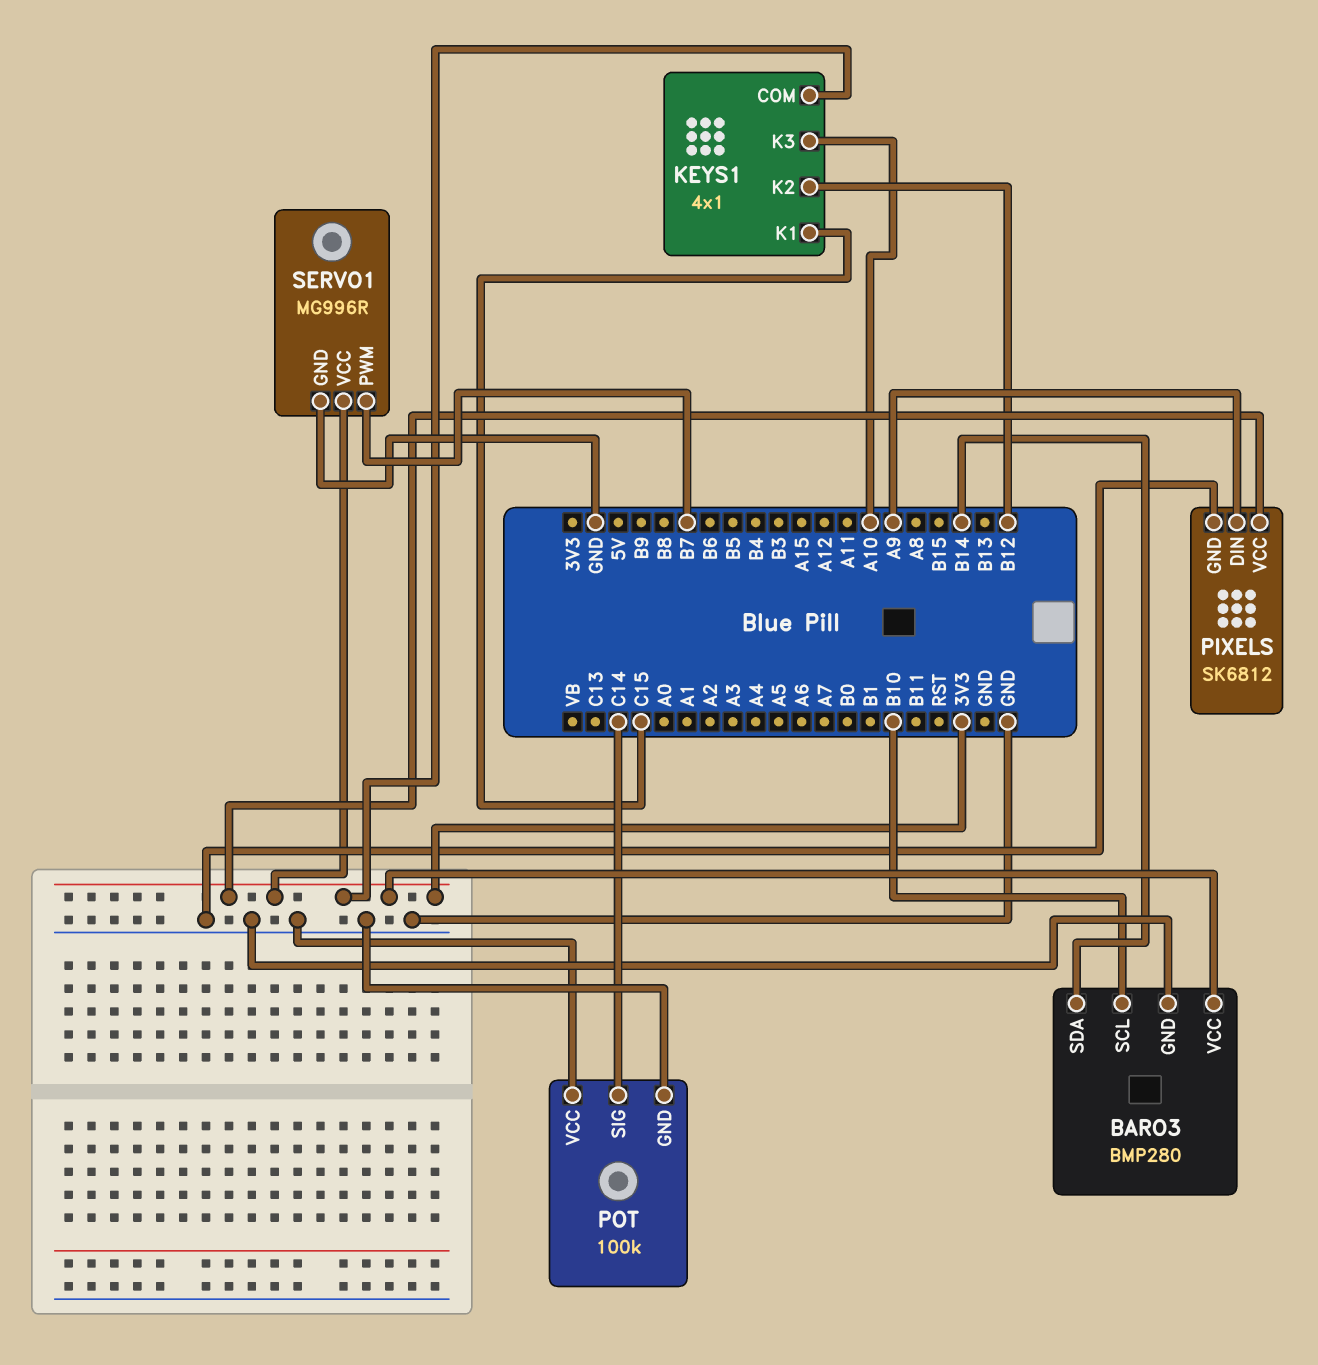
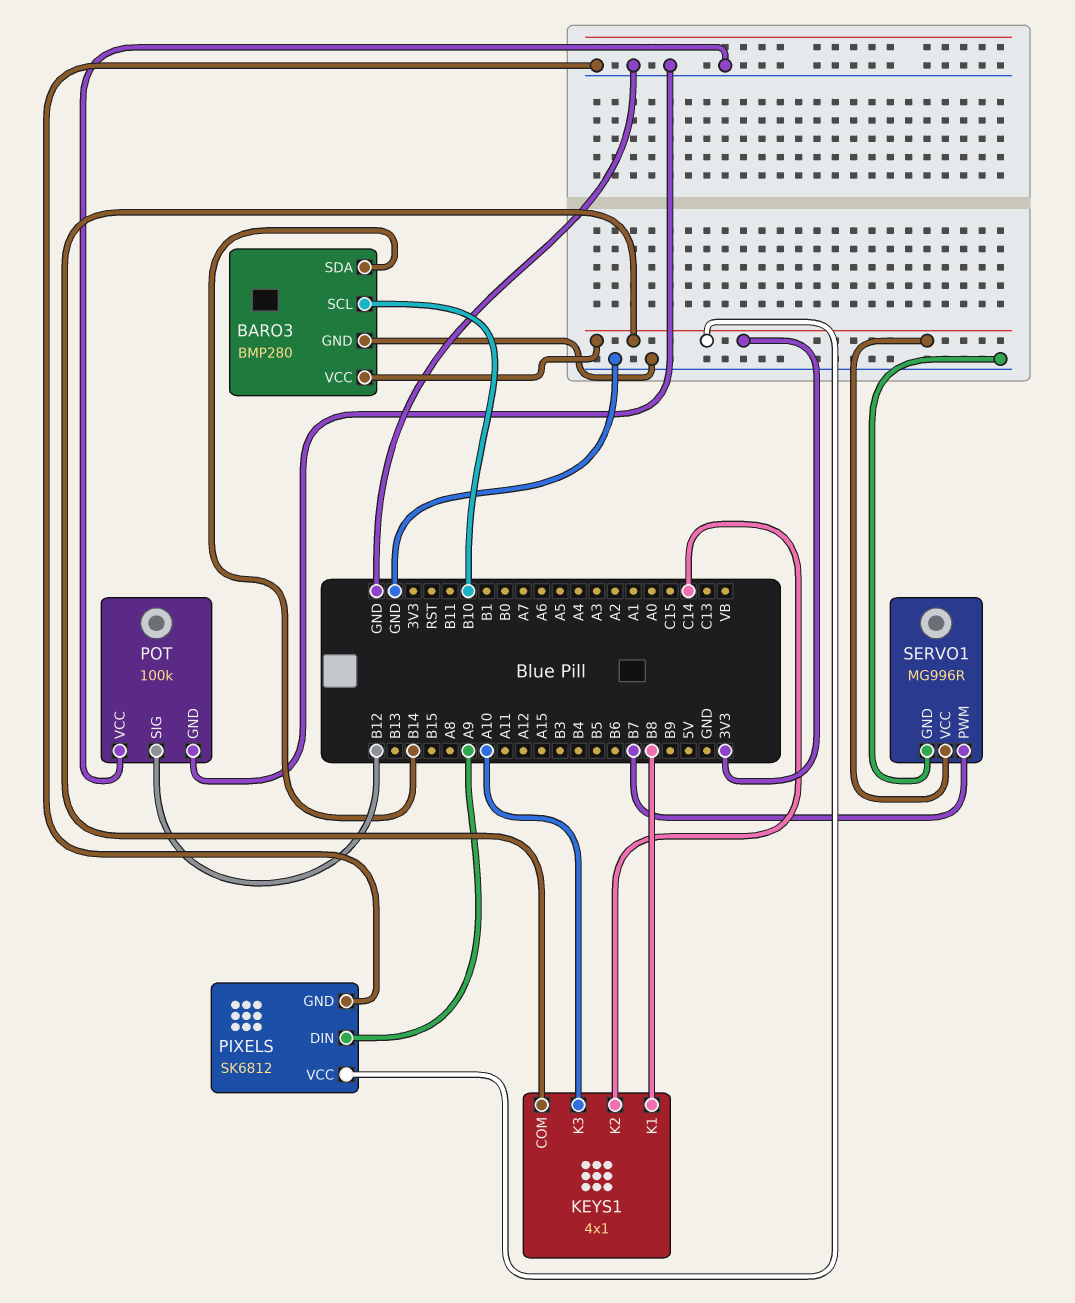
KEYS1 pin K1: C15 -> B8
KEYS1 pin K2: B12 -> C14
POT pin SIG: C14 -> B12

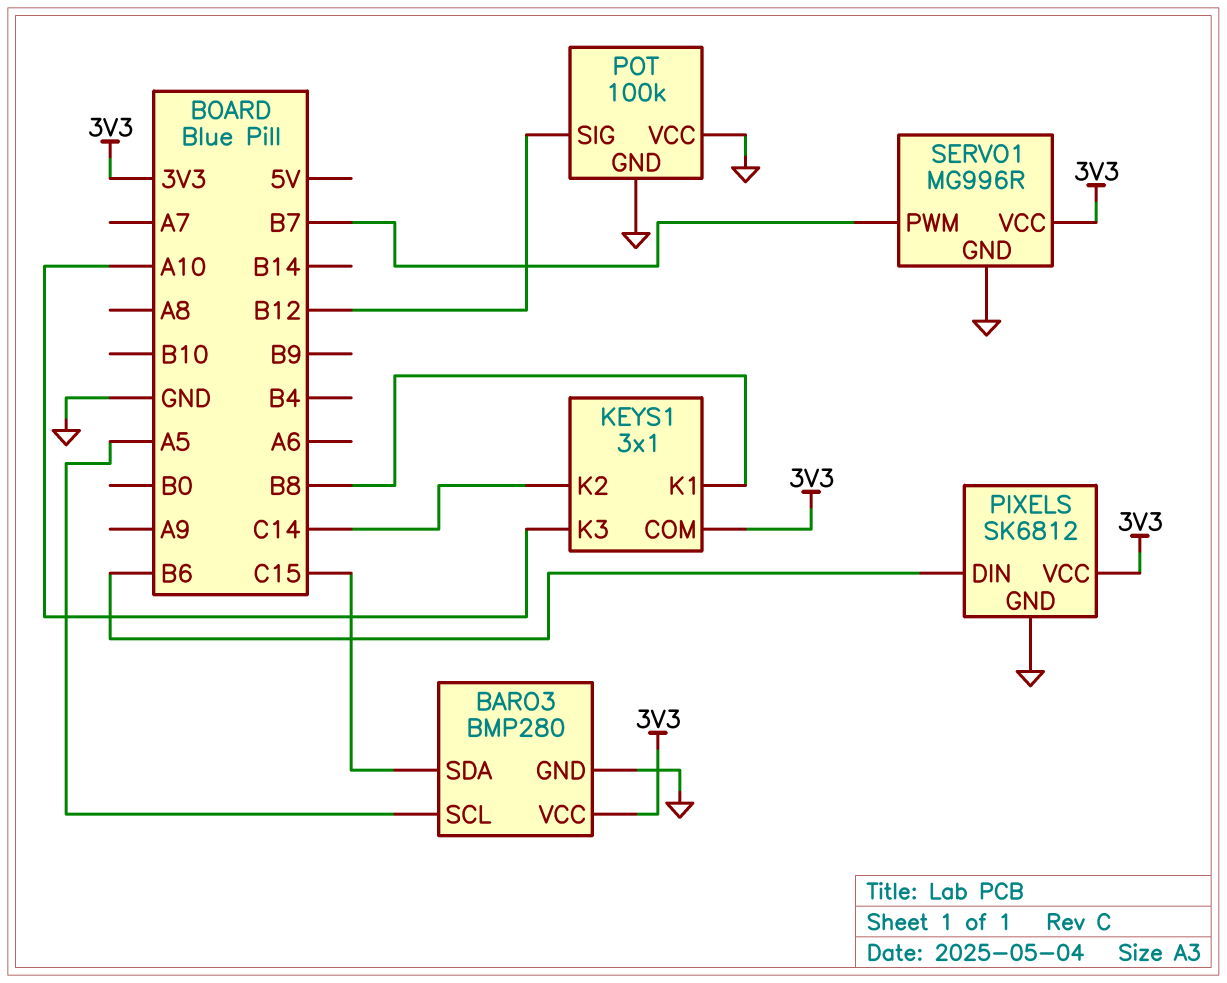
BARO3 pin SCL: B10 -> A5
BARO3 pin SDA: B14 -> C15
KEYS1: 4x1 -> 3x1
PIXELS pin DIN: A9 -> B6

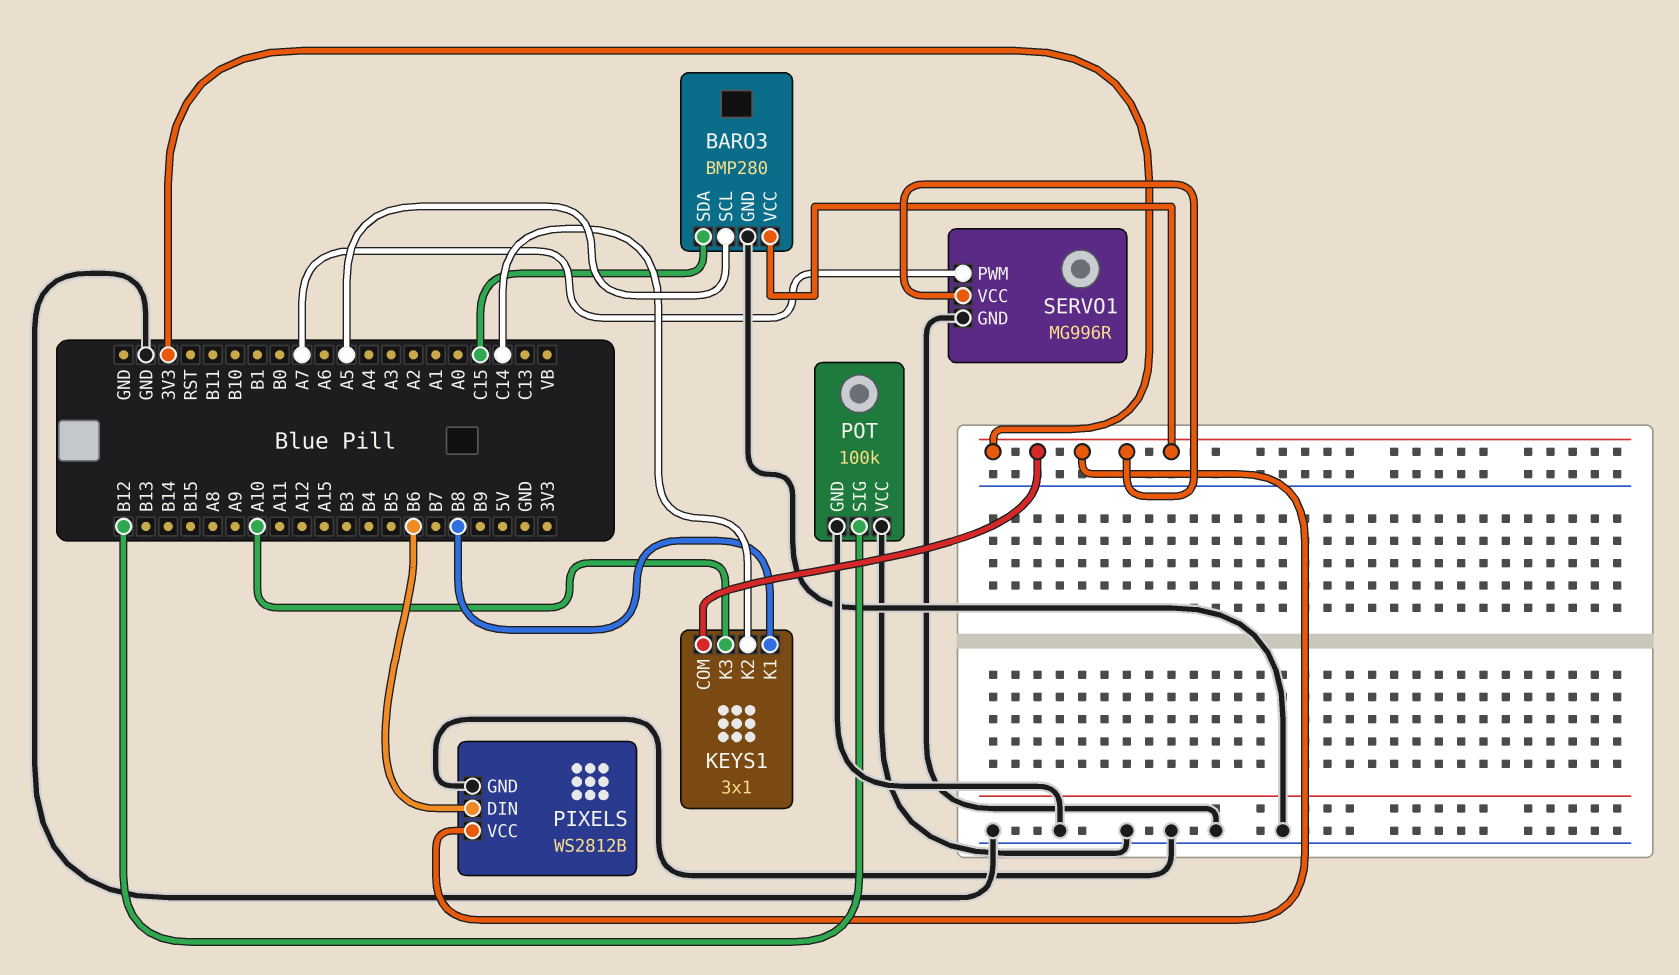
PIXELS: SK6812 -> WS2812B
SERVO1 pin PWM: B7 -> A7

